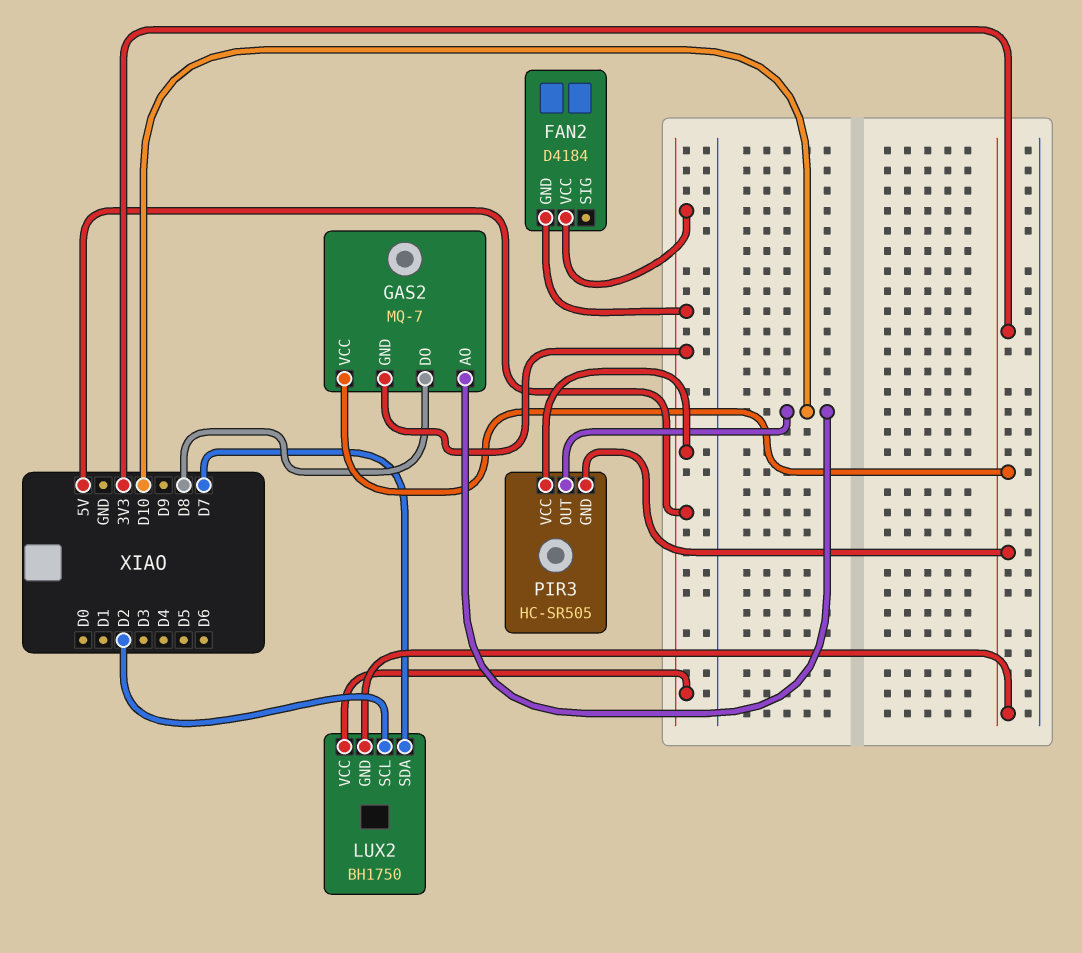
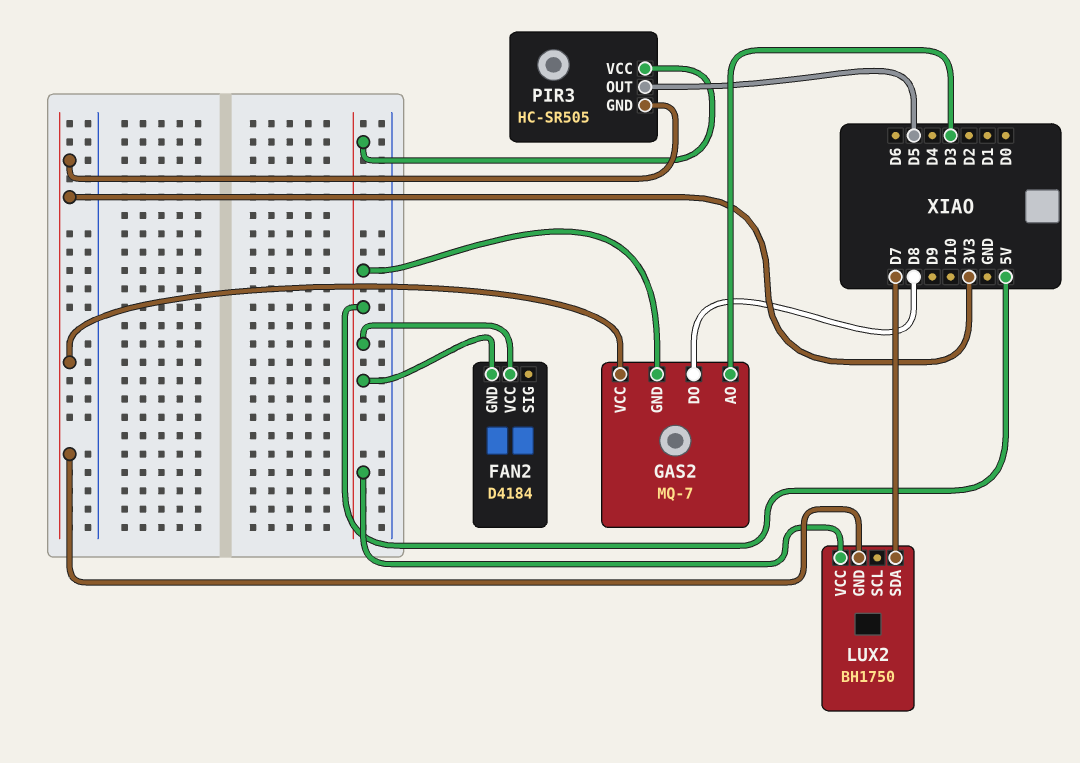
GAS2 pin AO: D10 -> D3
LUX2 pin SCL: D2 -> none
PIR3 pin OUT: D10 -> D5

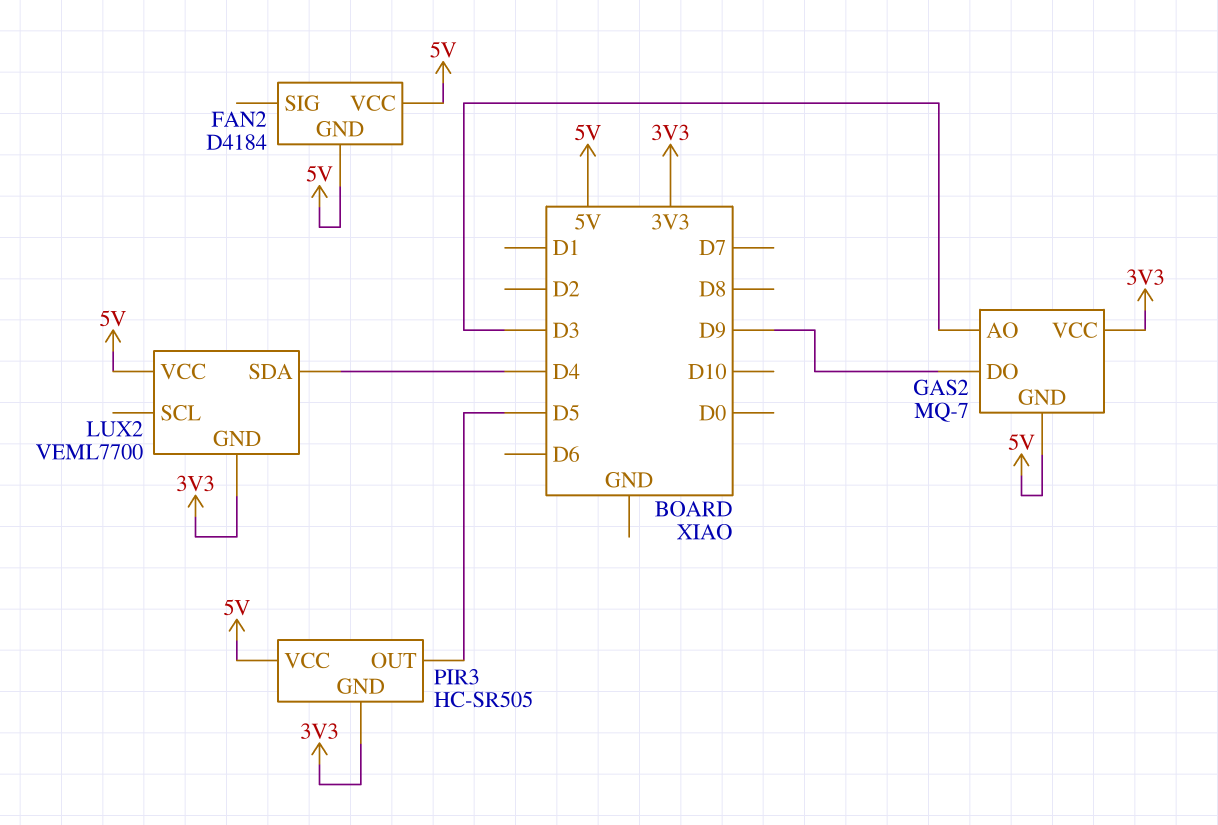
GAS2 pin DO: D8 -> D9
LUX2: BH1750 -> VEML7700
LUX2 pin SDA: D7 -> D4

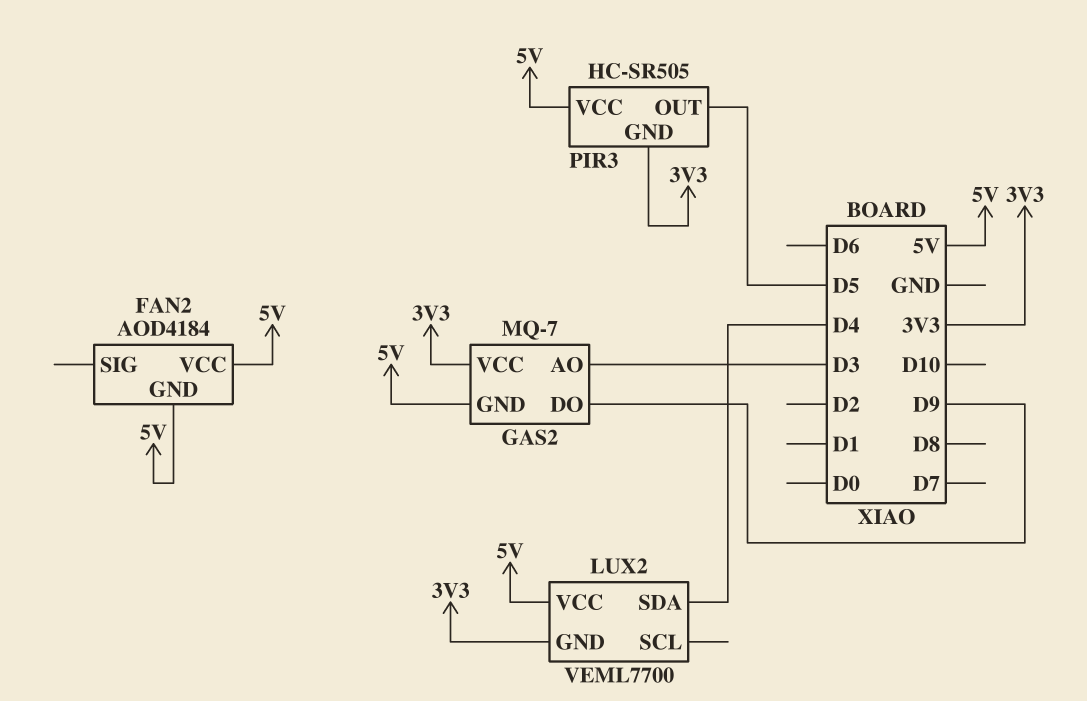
FAN2: D4184 -> AOD4184

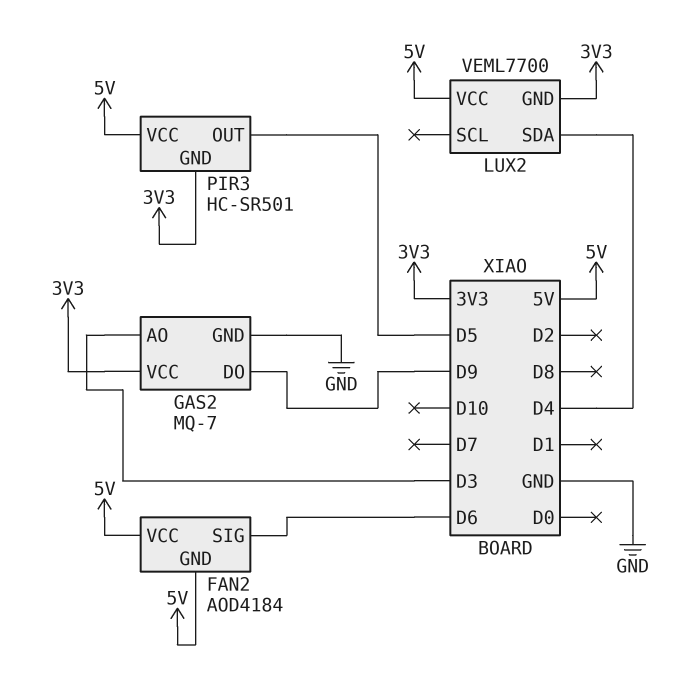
FAN2 pin SIG: none -> D6
GAS2 pin GND: 5V -> GND
PIR3: HC-SR505 -> HC-SR501

